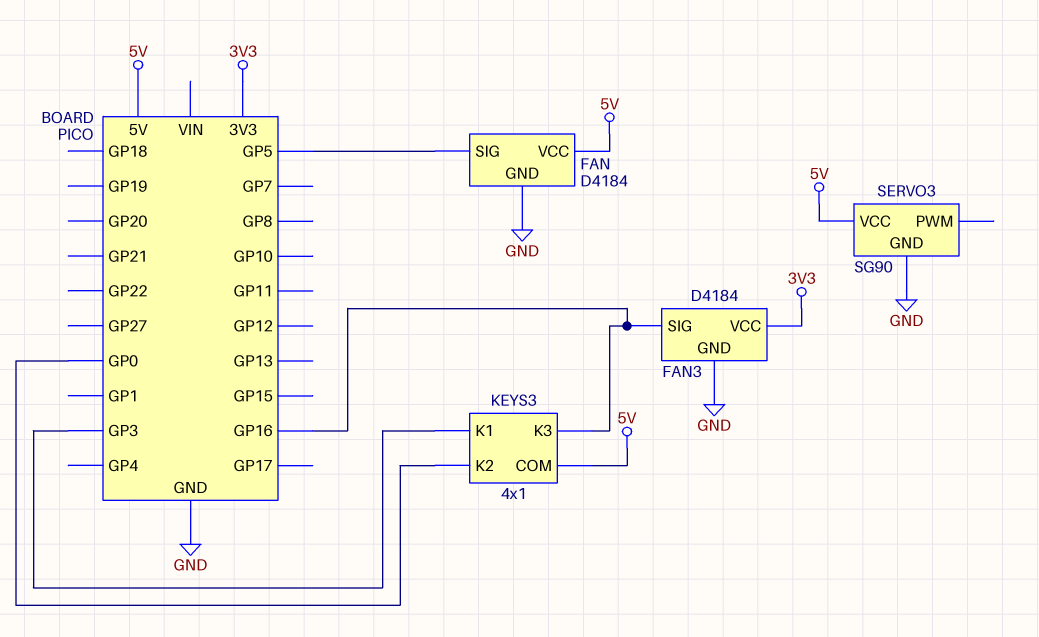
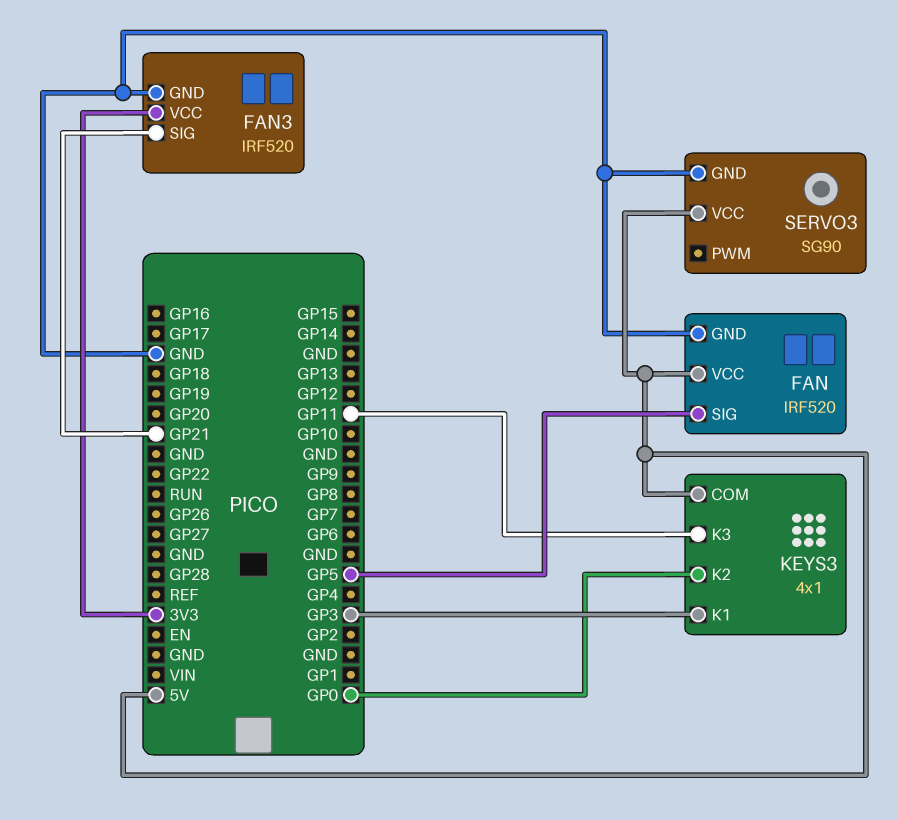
FAN: D4184 -> IRF520
FAN3: D4184 -> IRF520
FAN3 pin SIG: GP16 -> GP21
KEYS3 pin K3: GP16 -> GP11

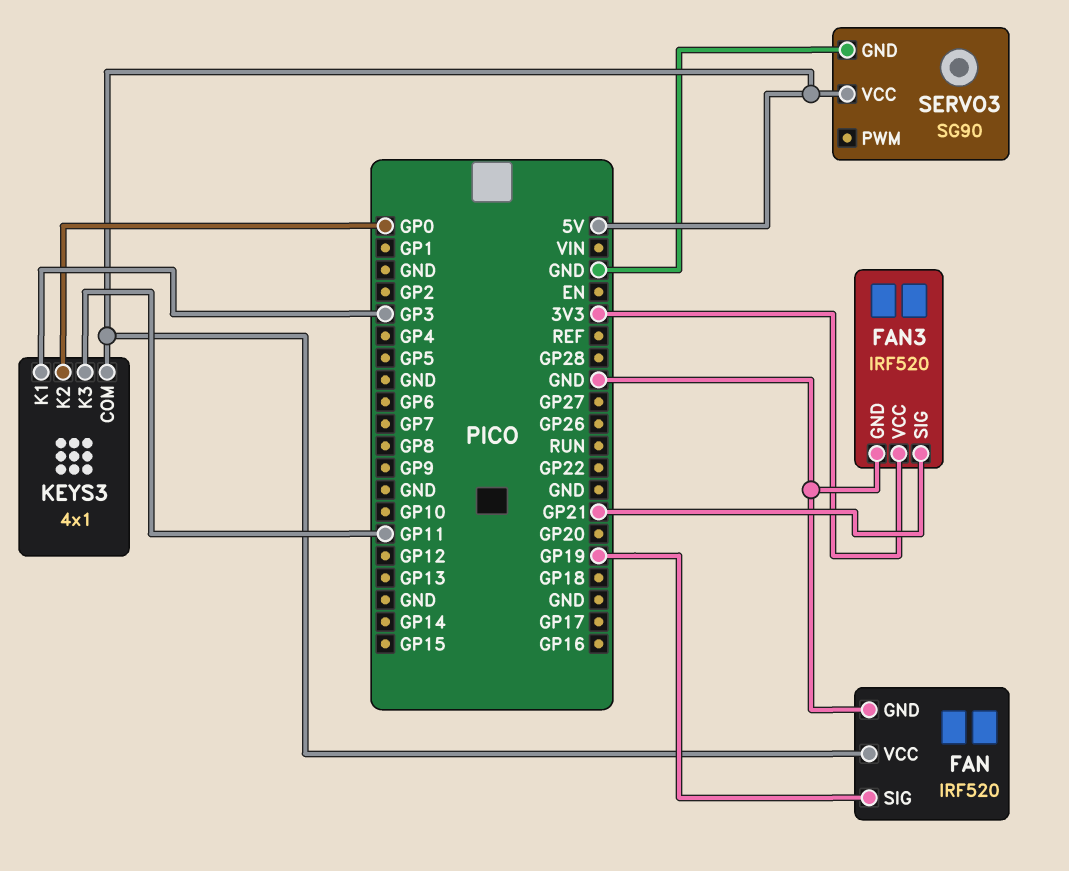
FAN pin SIG: GP5 -> GP19

